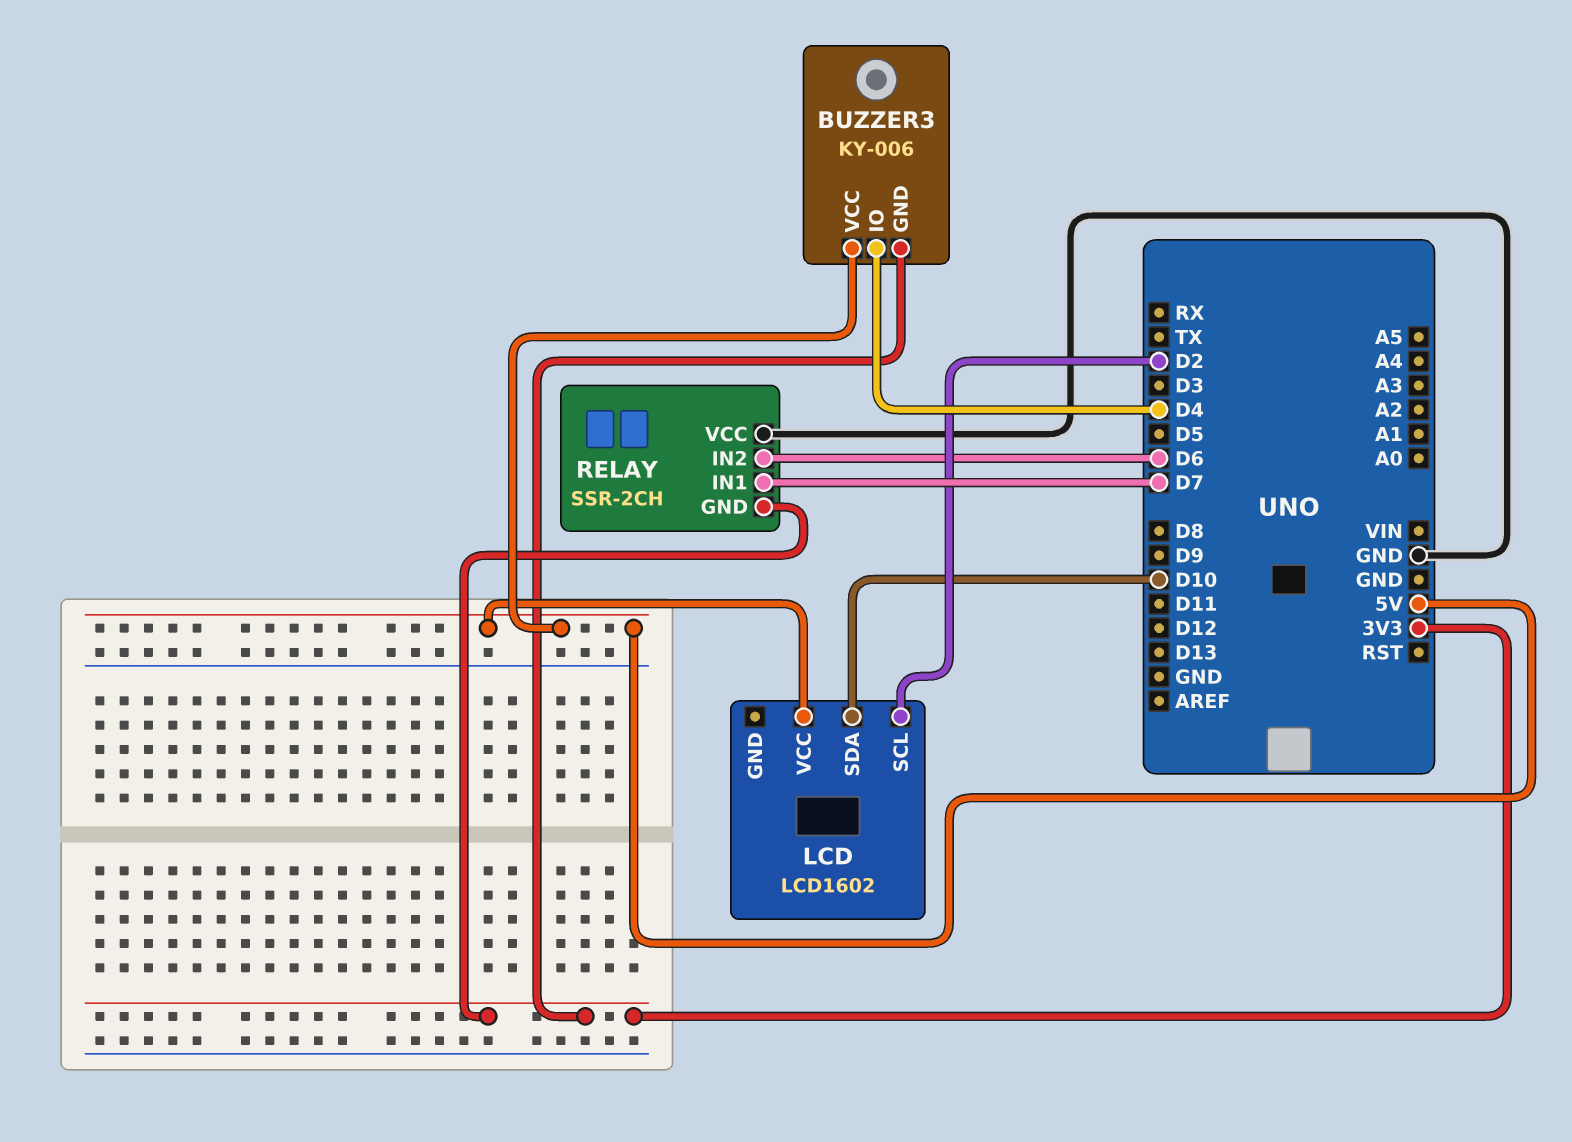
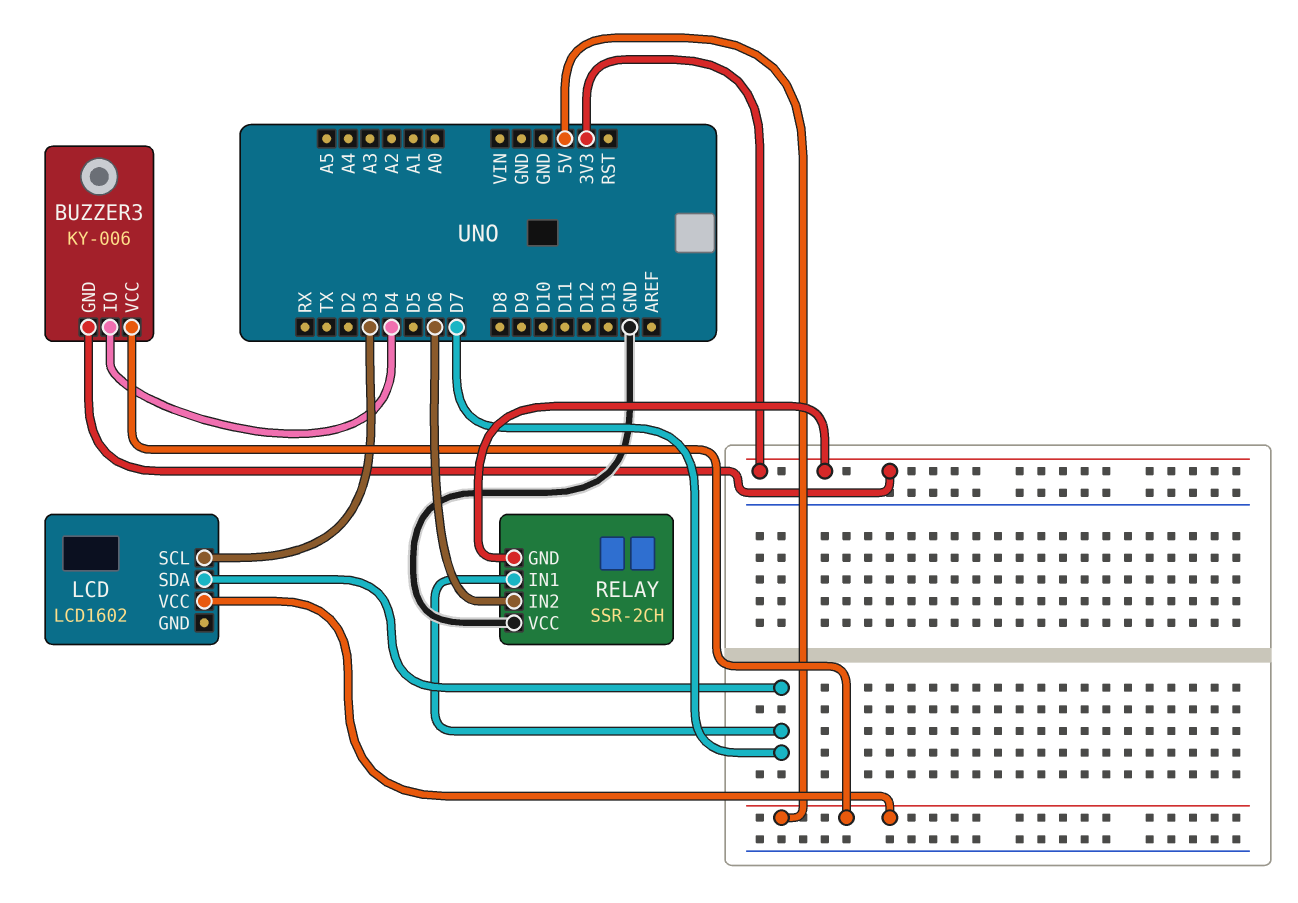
LCD pin SCL: D2 -> D3
LCD pin SDA: D10 -> D7

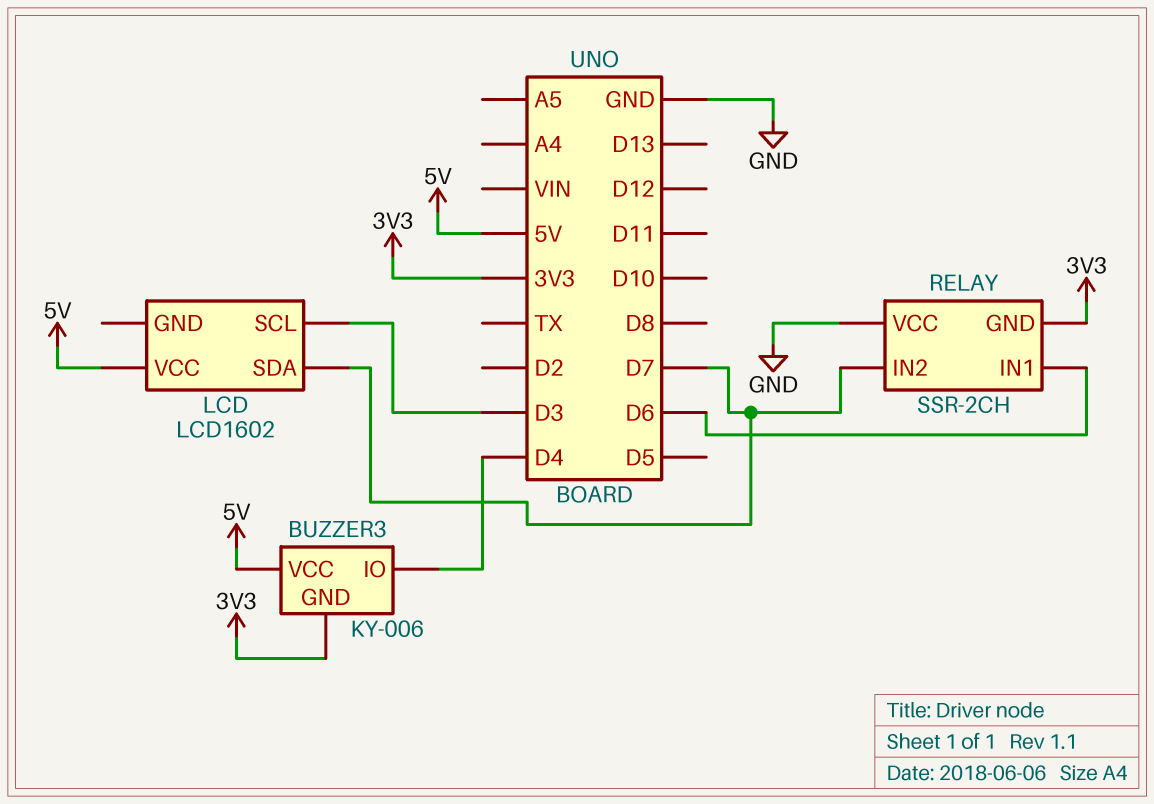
RELAY pin IN1: D7 -> D6
RELAY pin IN2: D6 -> D7

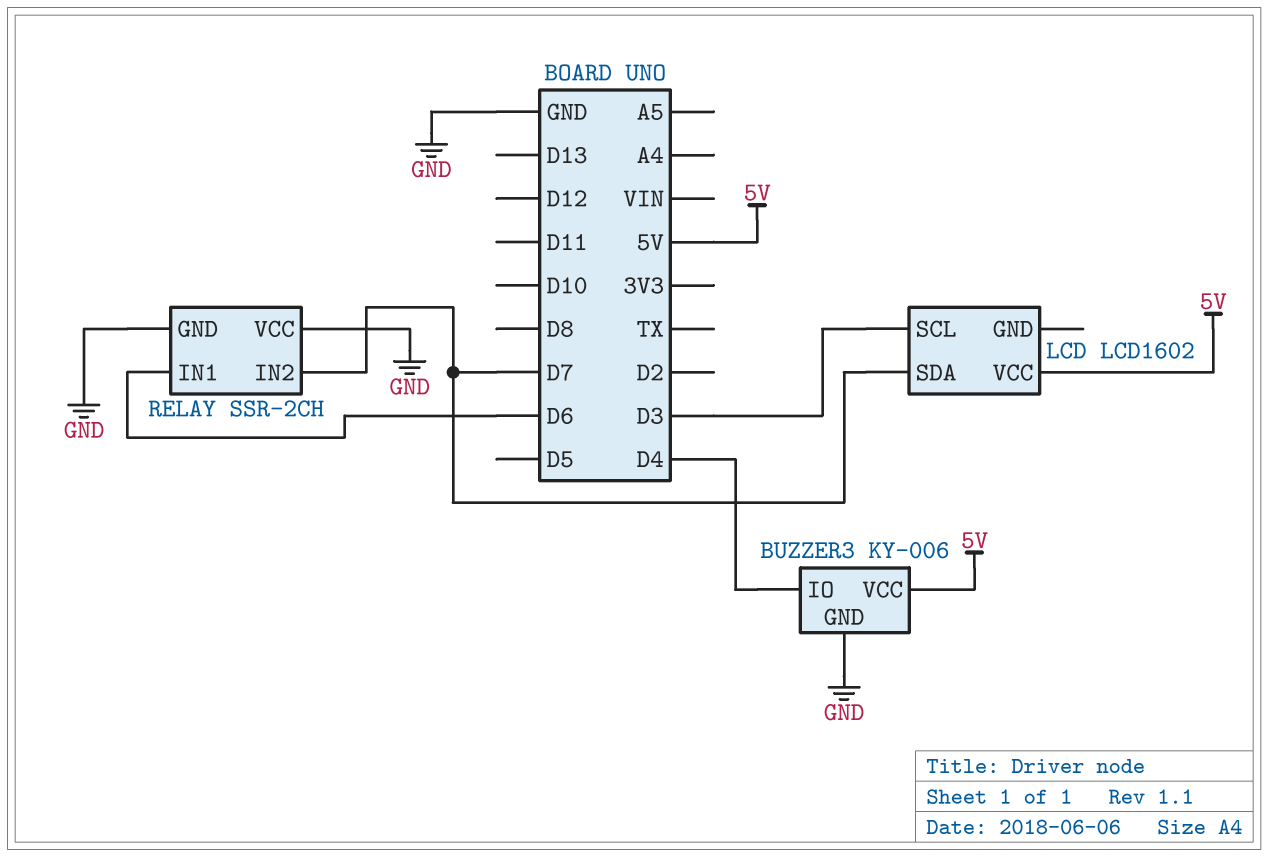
BUZZER3 pin GND: 3V3 -> GND
RELAY pin GND: 3V3 -> GND

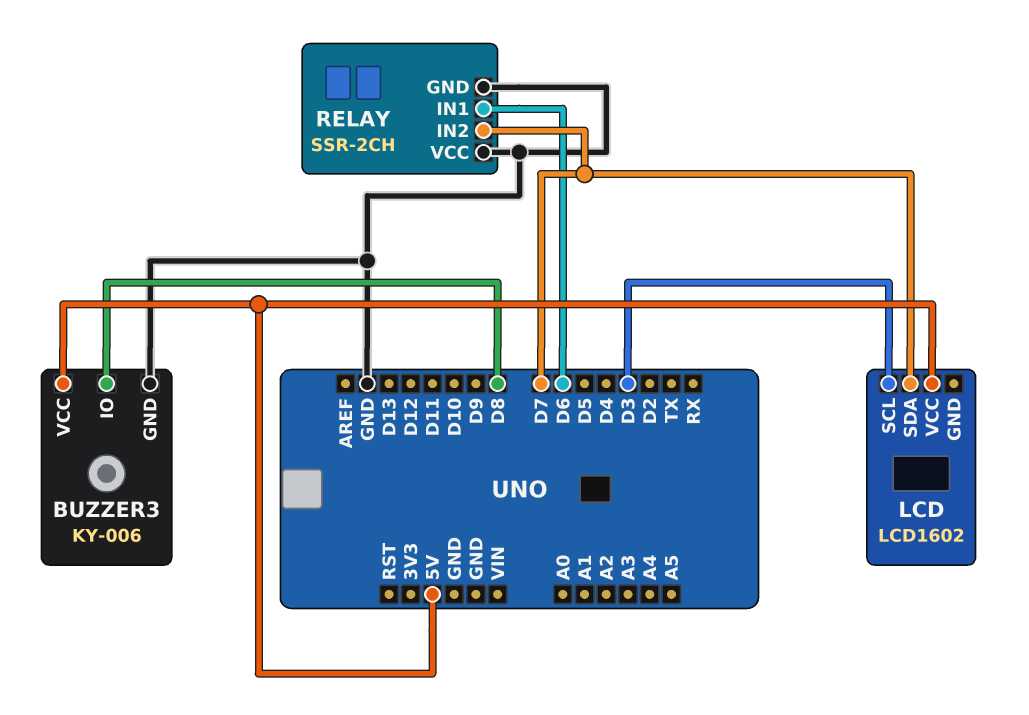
BUZZER3 pin IO: D4 -> D8

